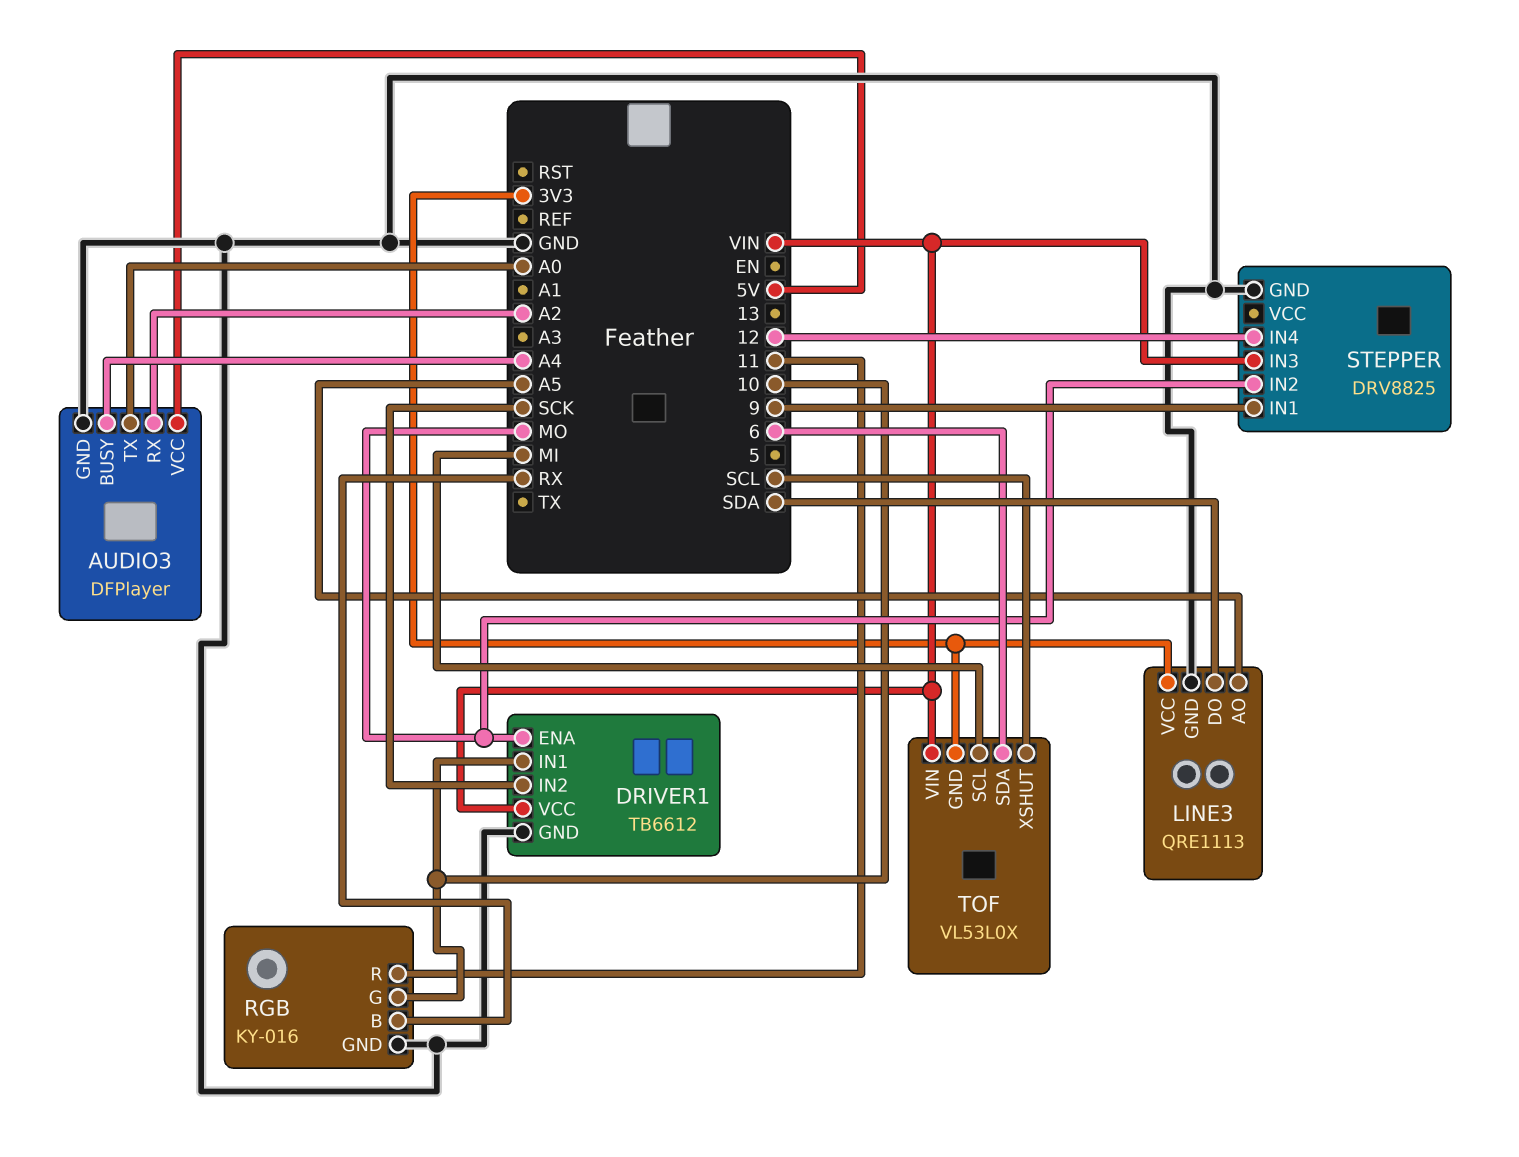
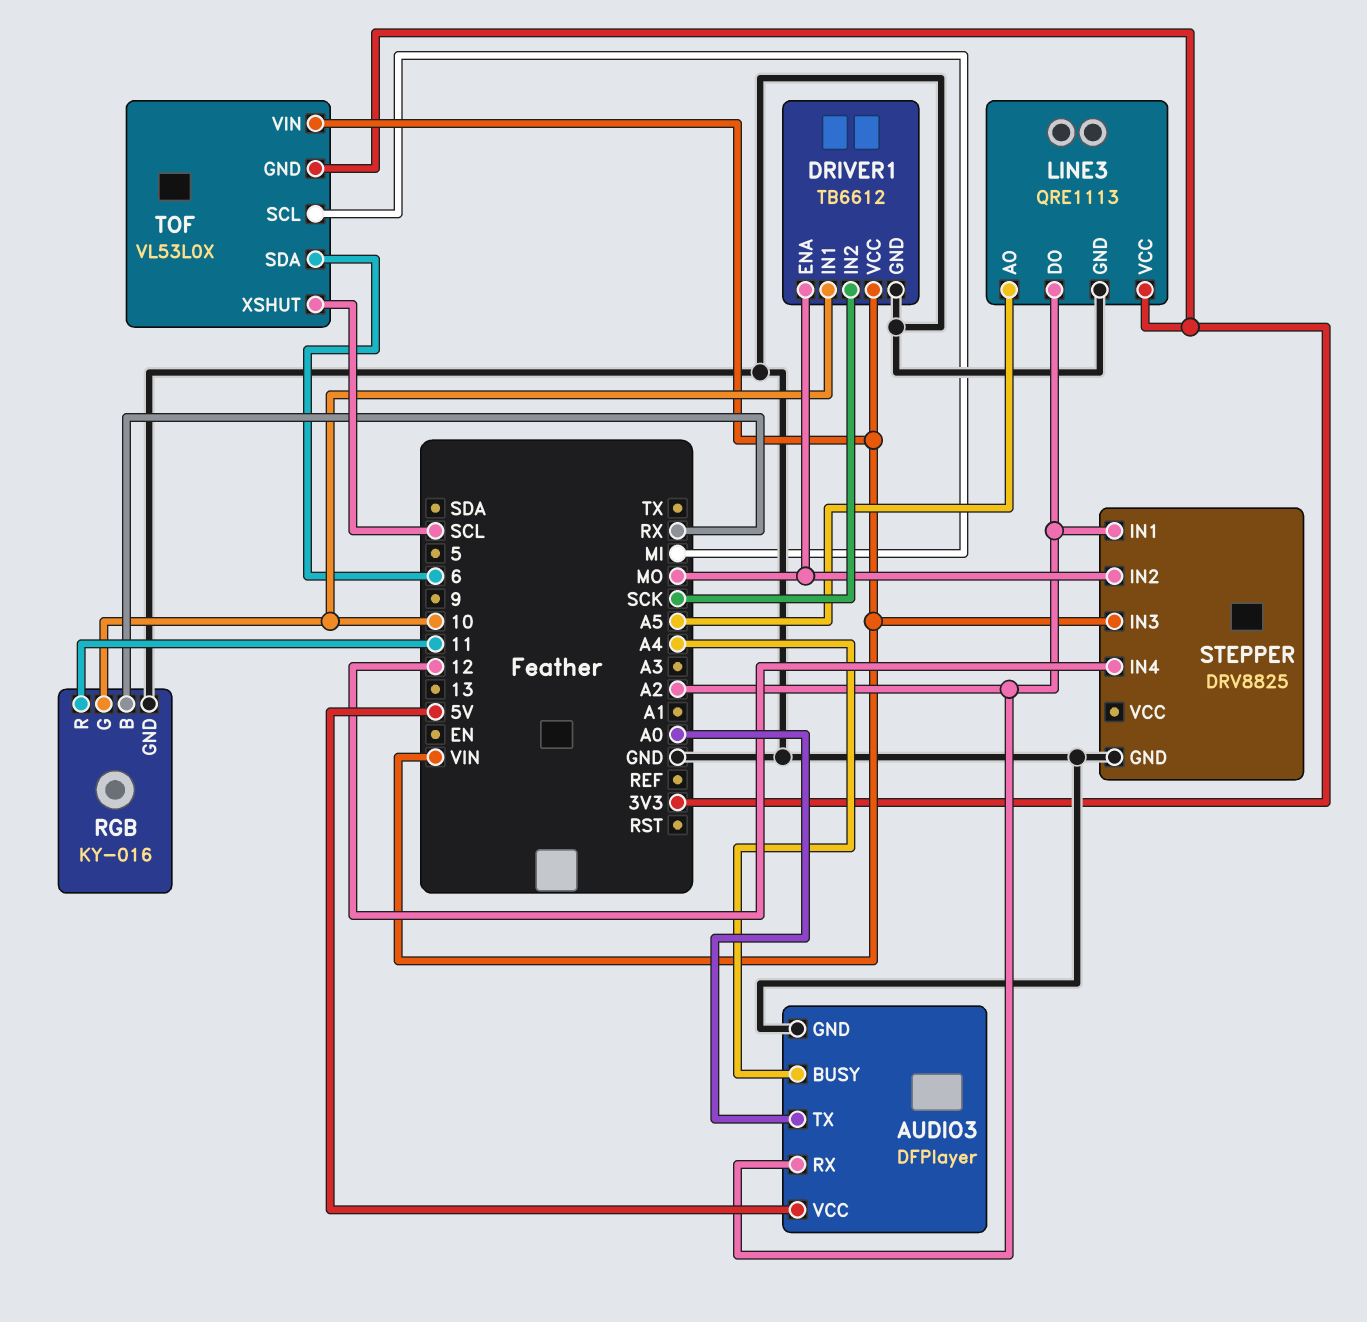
LINE3 pin DO: SDA -> A2
STEPPER pin IN1: 9 -> A2

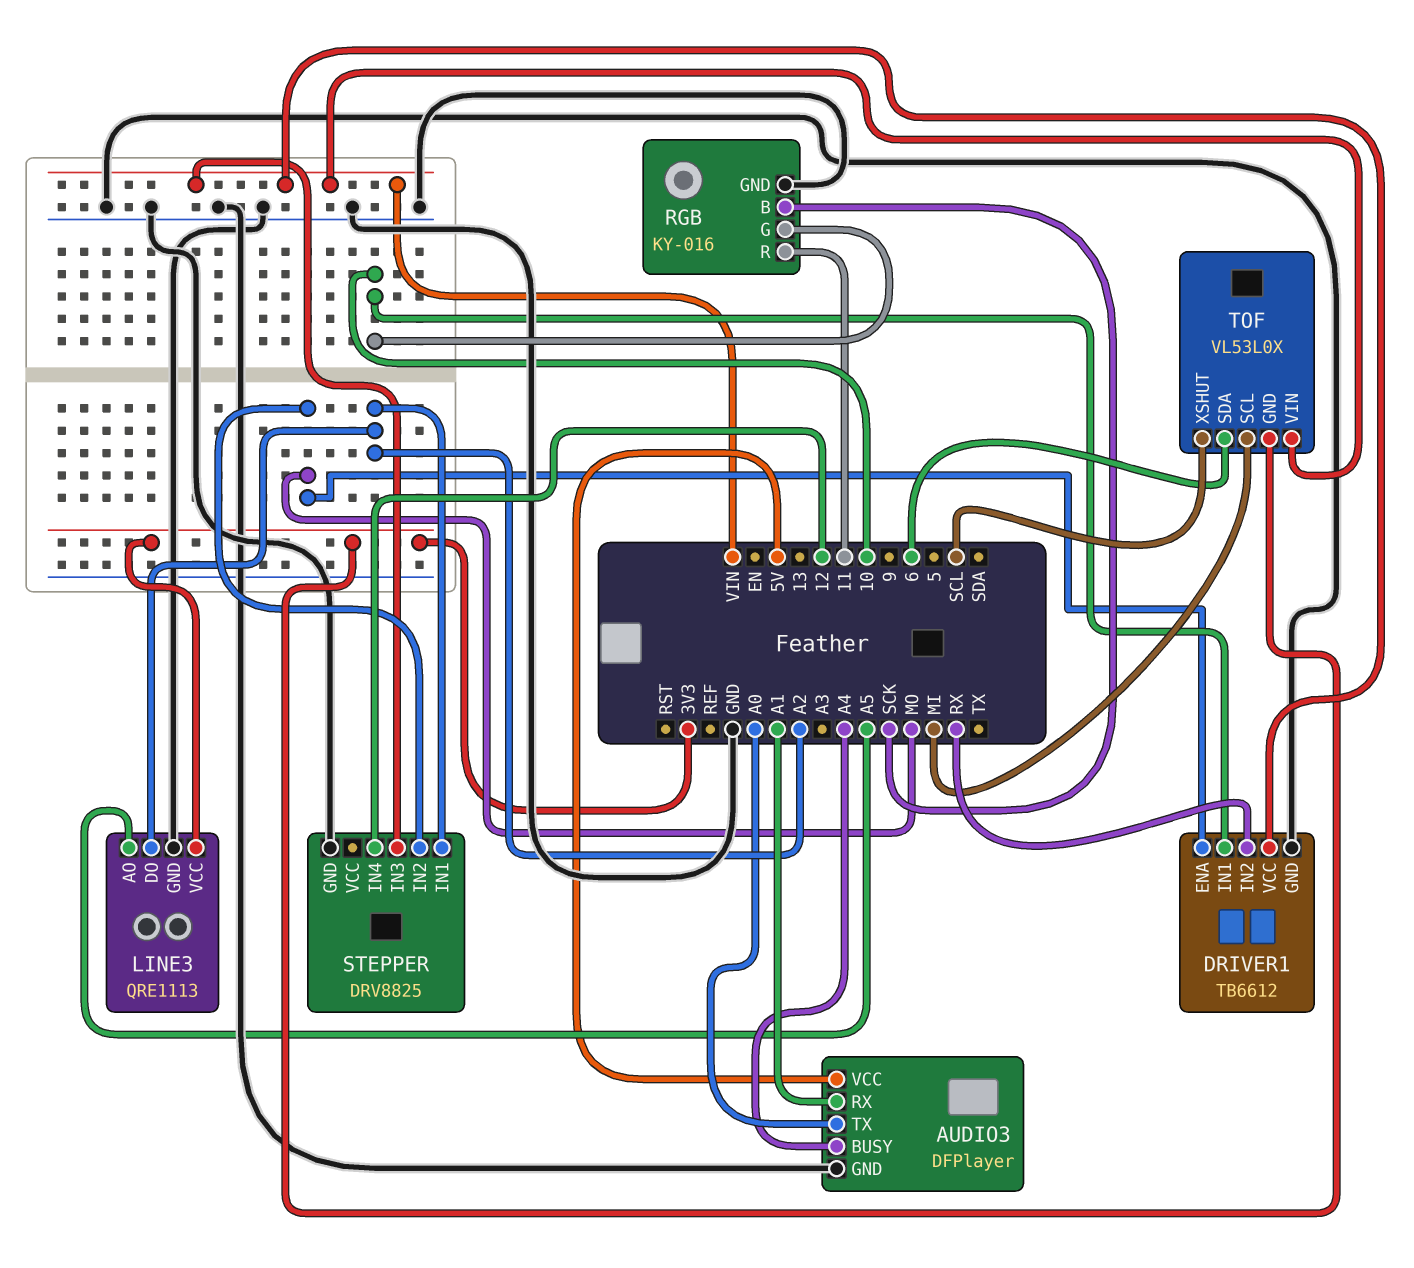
AUDIO3 pin RX: A2 -> A1
DRIVER1 pin IN2: SCK -> RX
RGB pin B: RX -> SCK

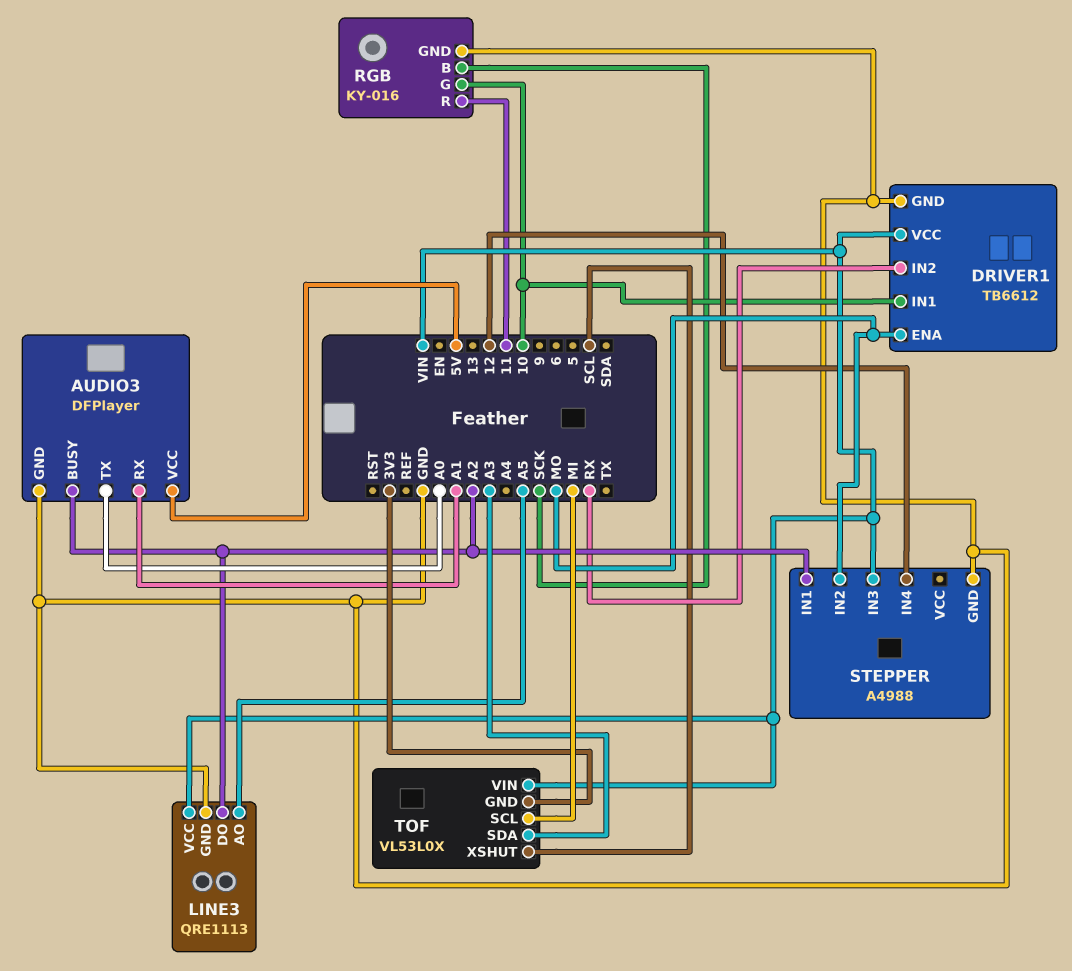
AUDIO3 pin BUSY: A4 -> A2
LINE3 pin VCC: 3V3 -> VIN
STEPPER: DRV8825 -> A4988
TOF pin SDA: 6 -> A3

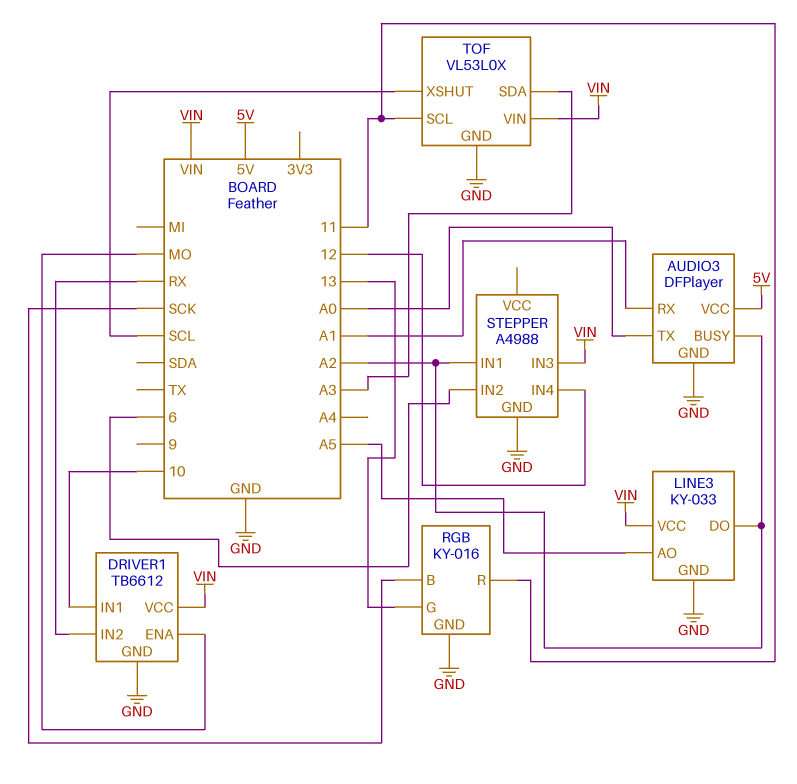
LINE3: QRE1113 -> KY-033
RGB pin G: 10 -> 13
STEPPER pin IN2: MO -> 6
TOF pin GND: 3V3 -> GND
TOF pin SCL: MI -> 11

